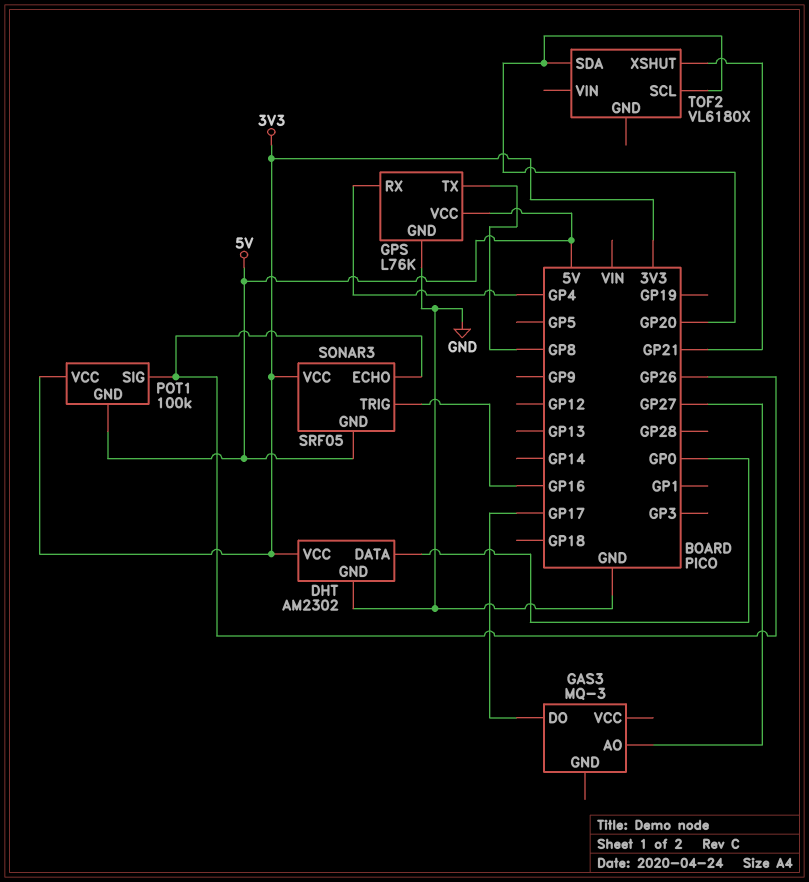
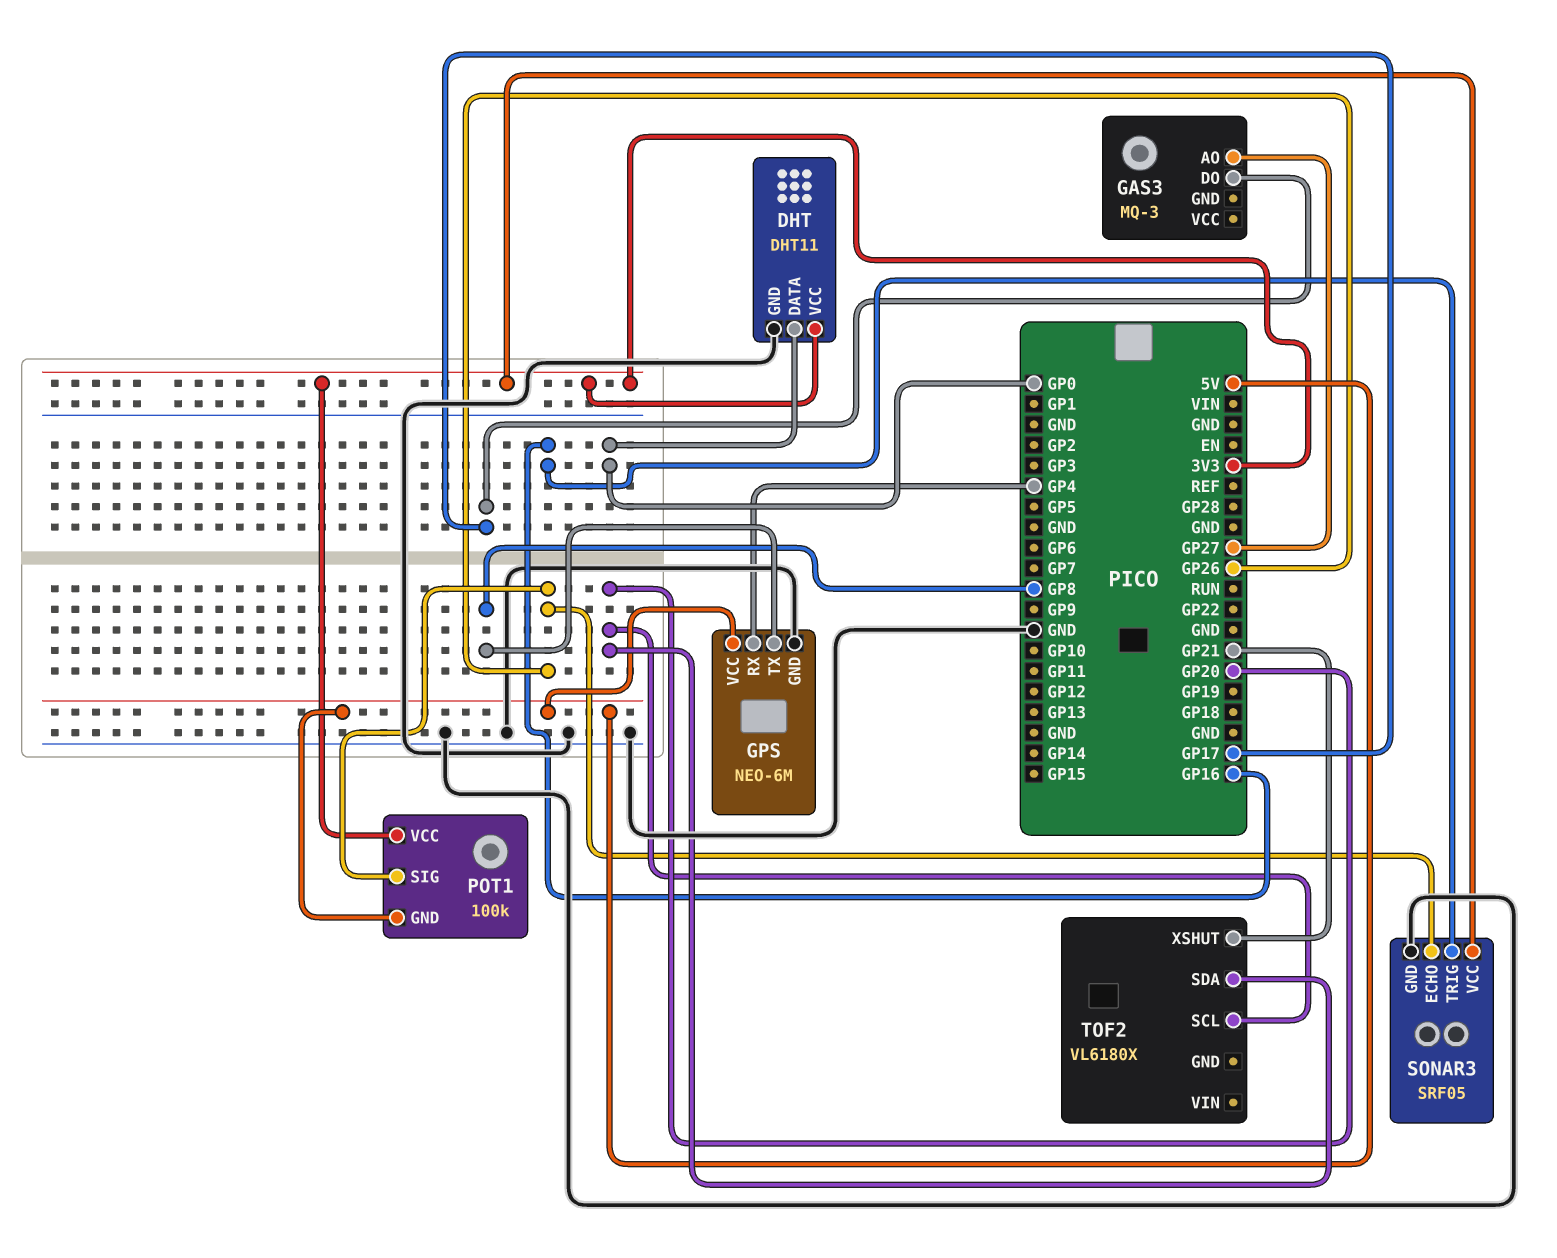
DHT: AM2302 -> DHT11
GPS: L76K -> NEO-6M
SONAR3 pin GND: 5V -> GND

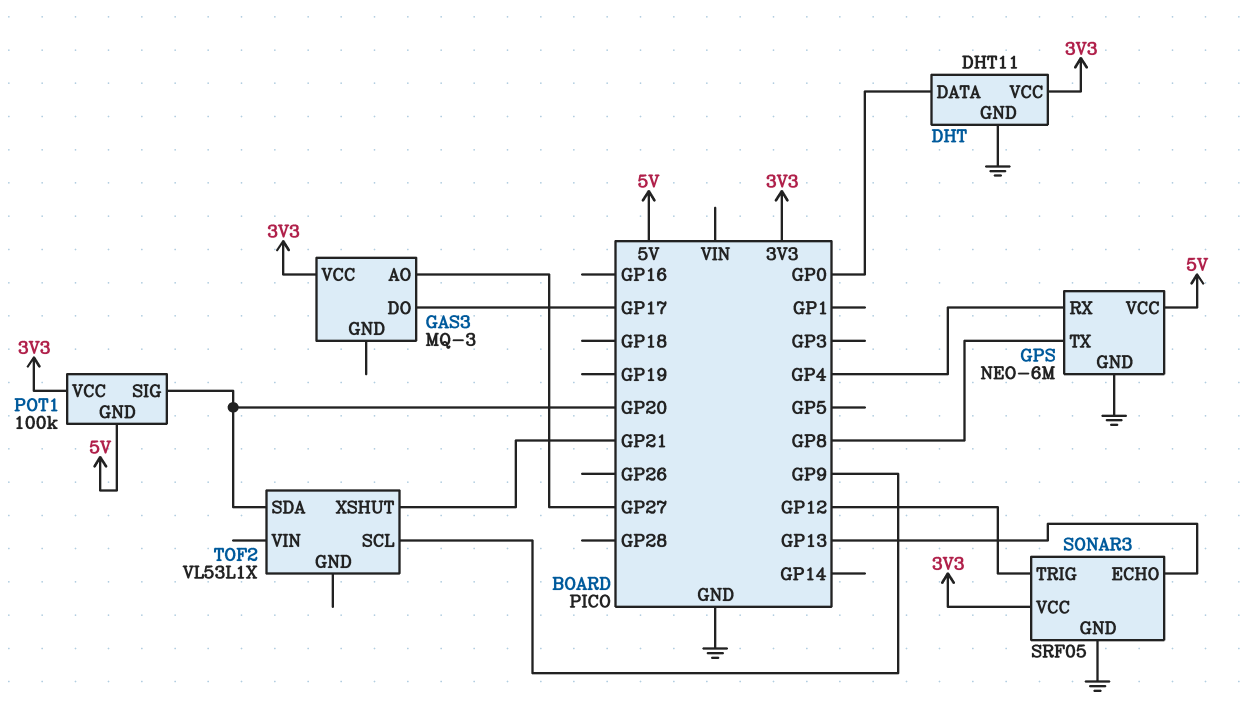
GAS3 pin VCC: none -> 3V3
POT1 pin SIG: GP26 -> GP20
SONAR3 pin ECHO: GP26 -> GP13
SONAR3 pin TRIG: GP16 -> GP12
TOF2: VL6180X -> VL53L1X
TOF2 pin SCL: GP20 -> GP9

